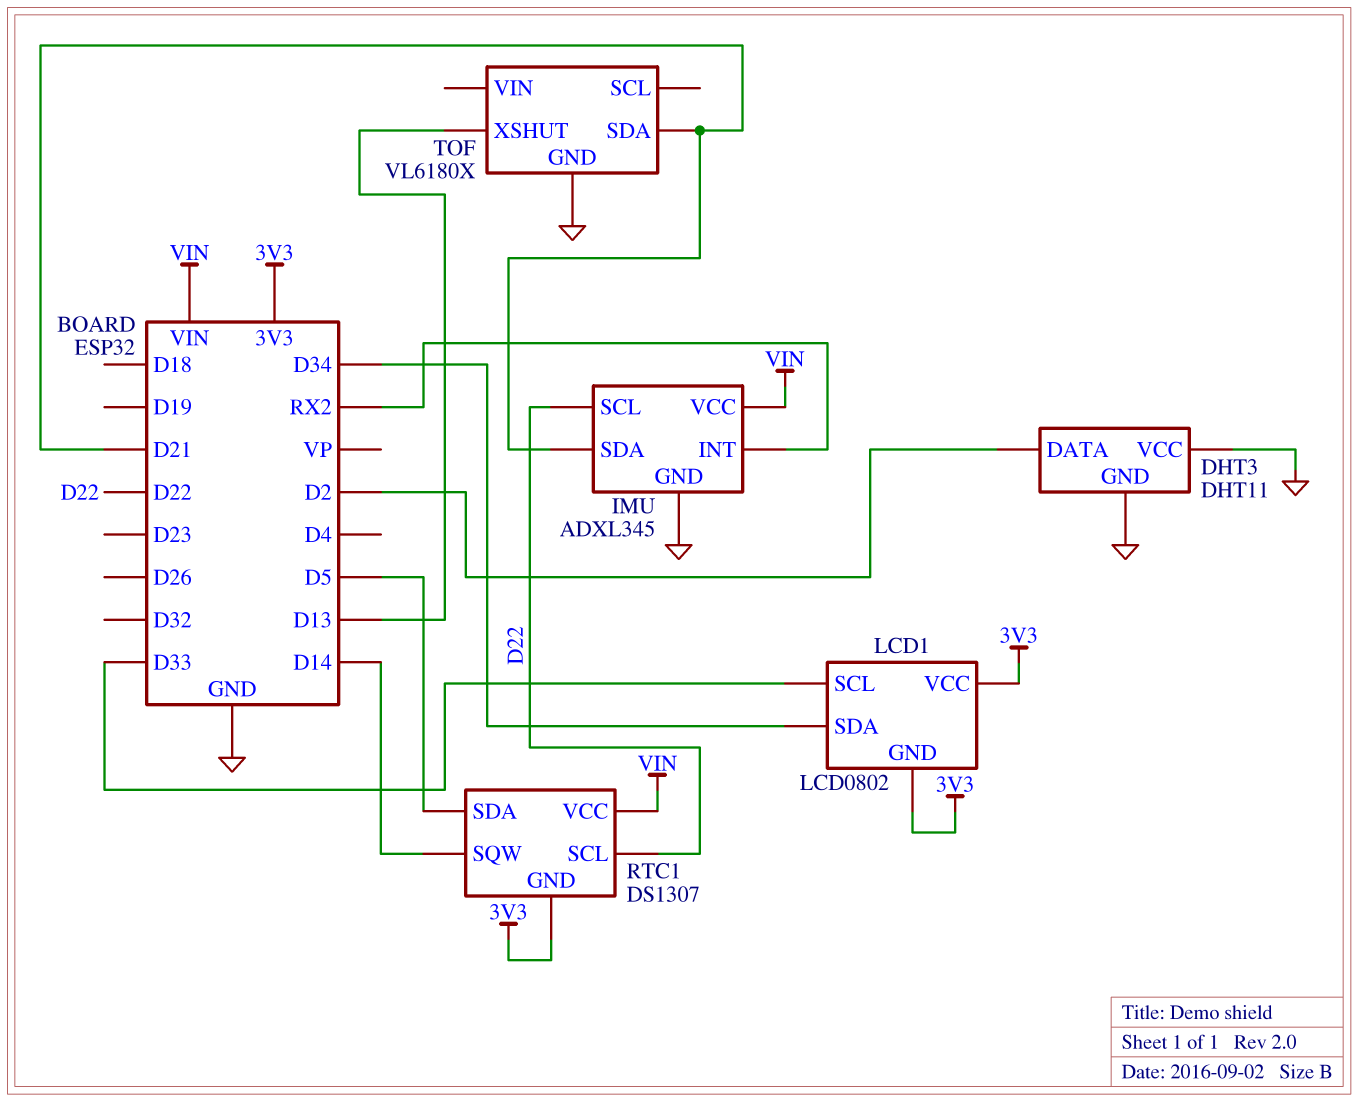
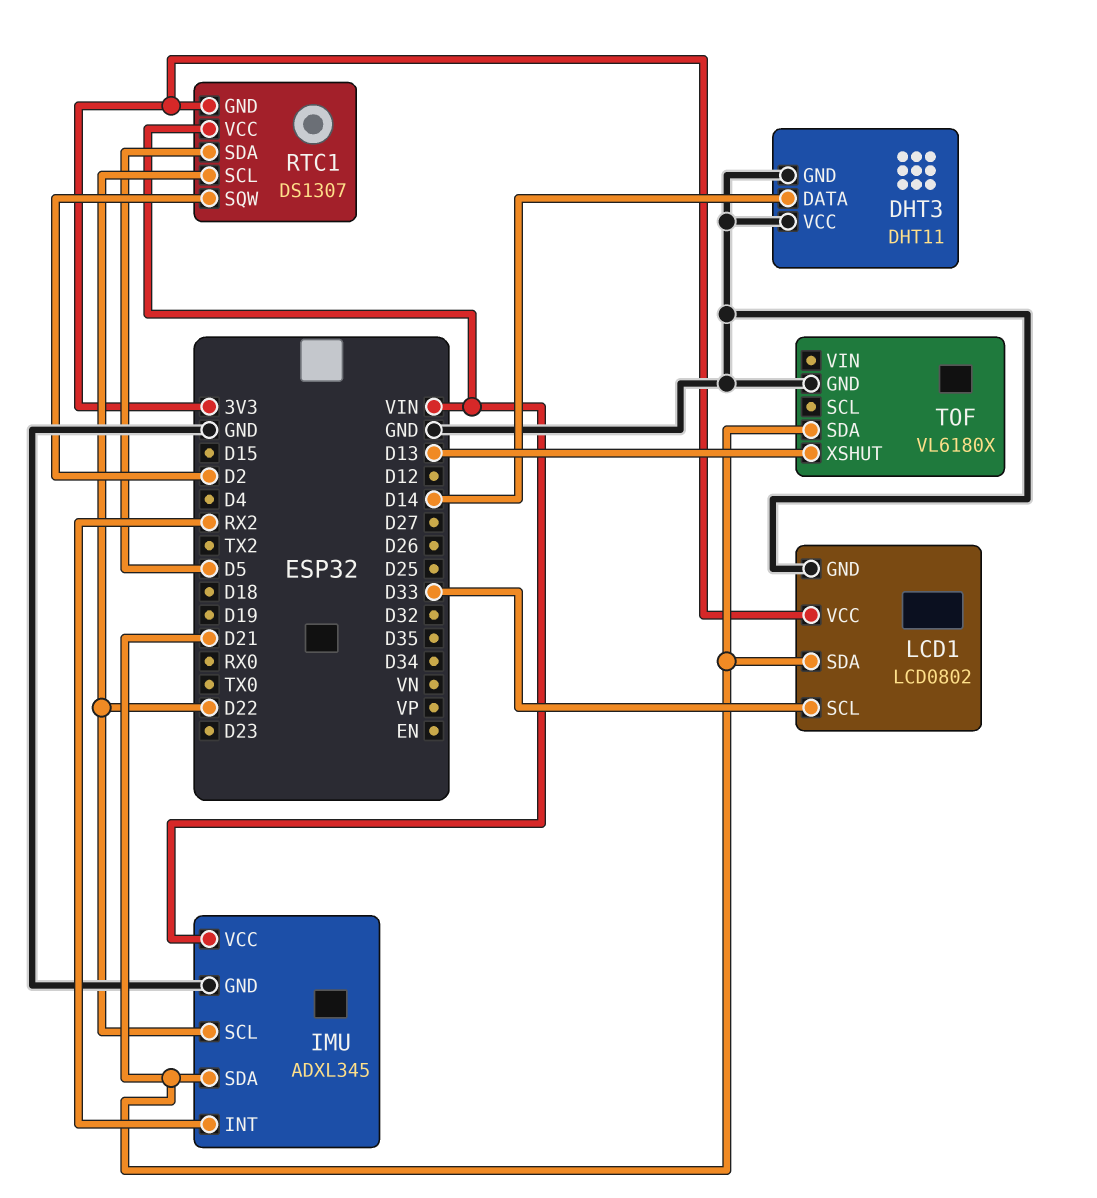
DHT3 pin DATA: D2 -> D14
LCD1 pin GND: 3V3 -> GND
LCD1 pin SDA: D34 -> D21
RTC1 pin SQW: D14 -> D2

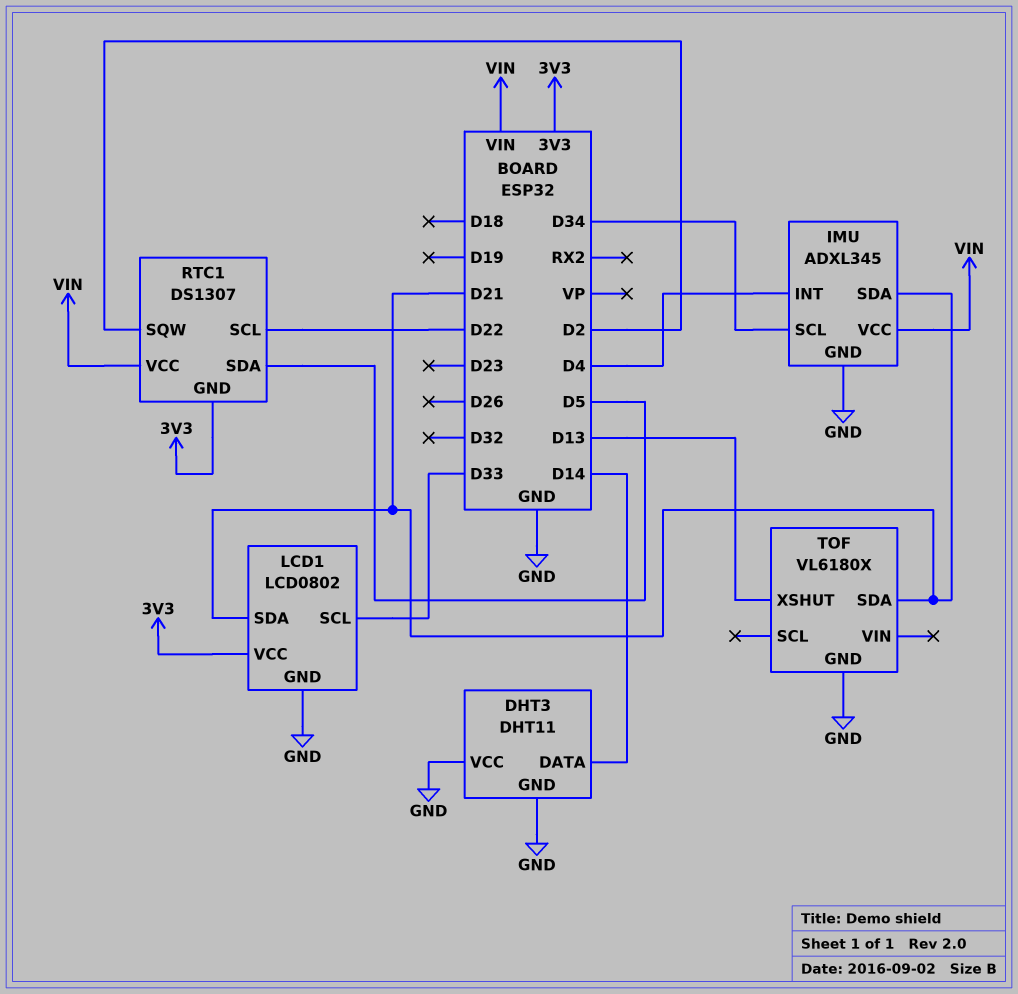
IMU pin INT: RX2 -> D4
IMU pin SCL: D22 -> D34

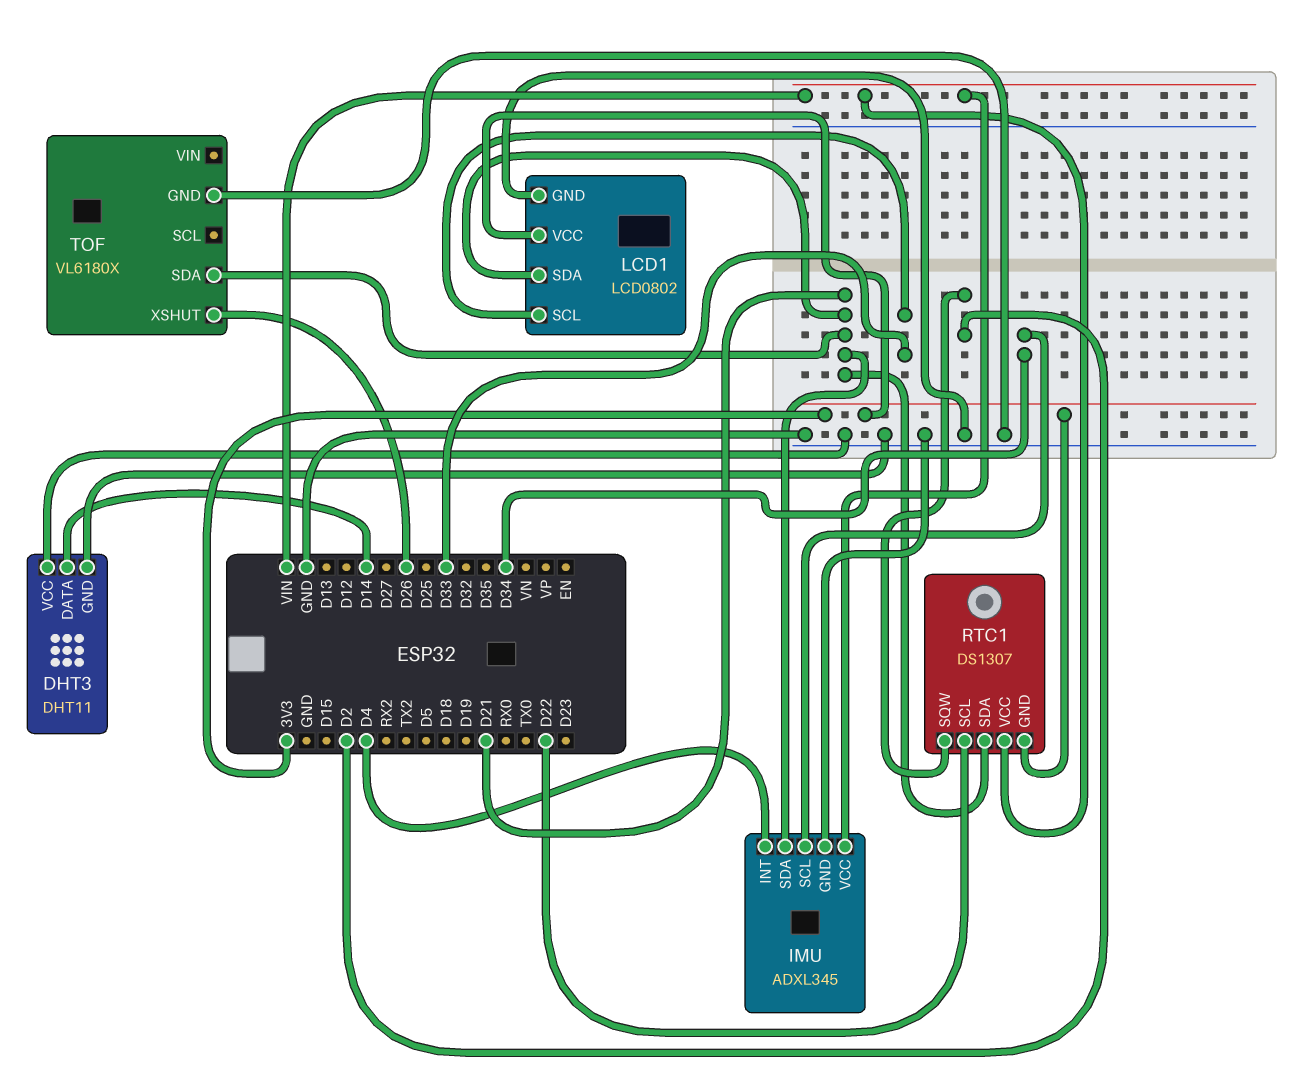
RTC1 pin SDA: D5 -> D21
TOF pin XSHUT: D13 -> D26

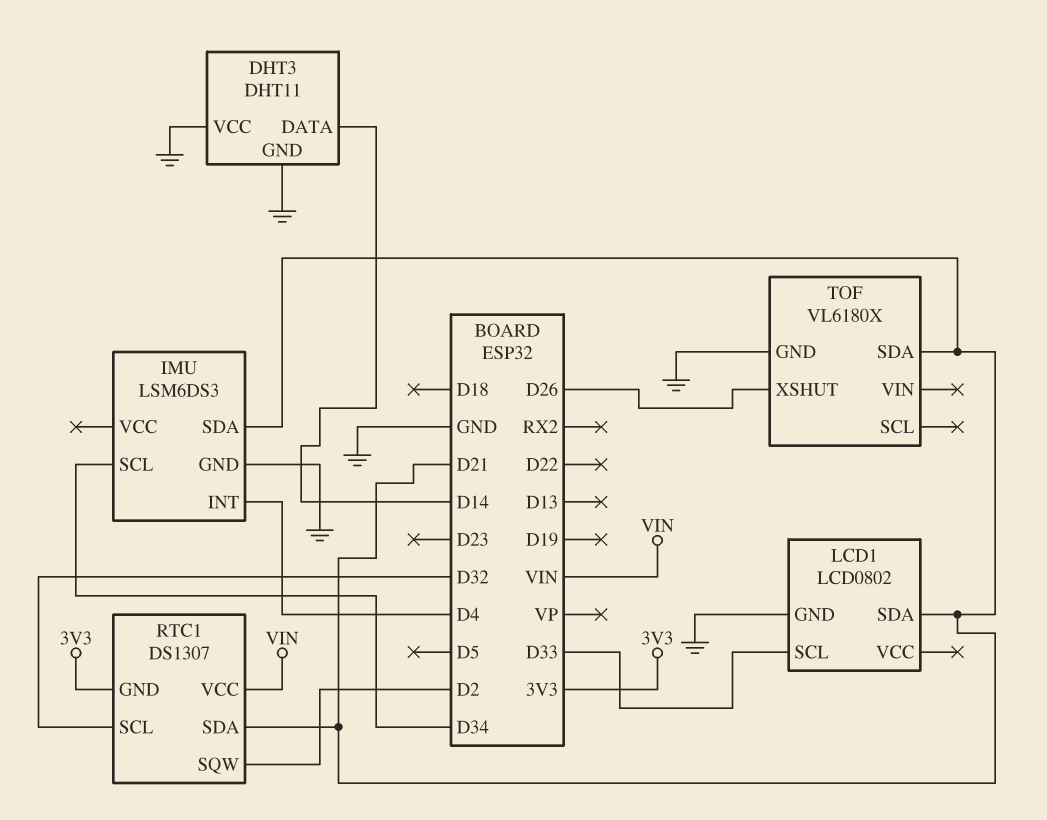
IMU: ADXL345 -> LSM6DS3
IMU pin VCC: VIN -> none
LCD1 pin VCC: 3V3 -> none
RTC1 pin SCL: D22 -> D32

